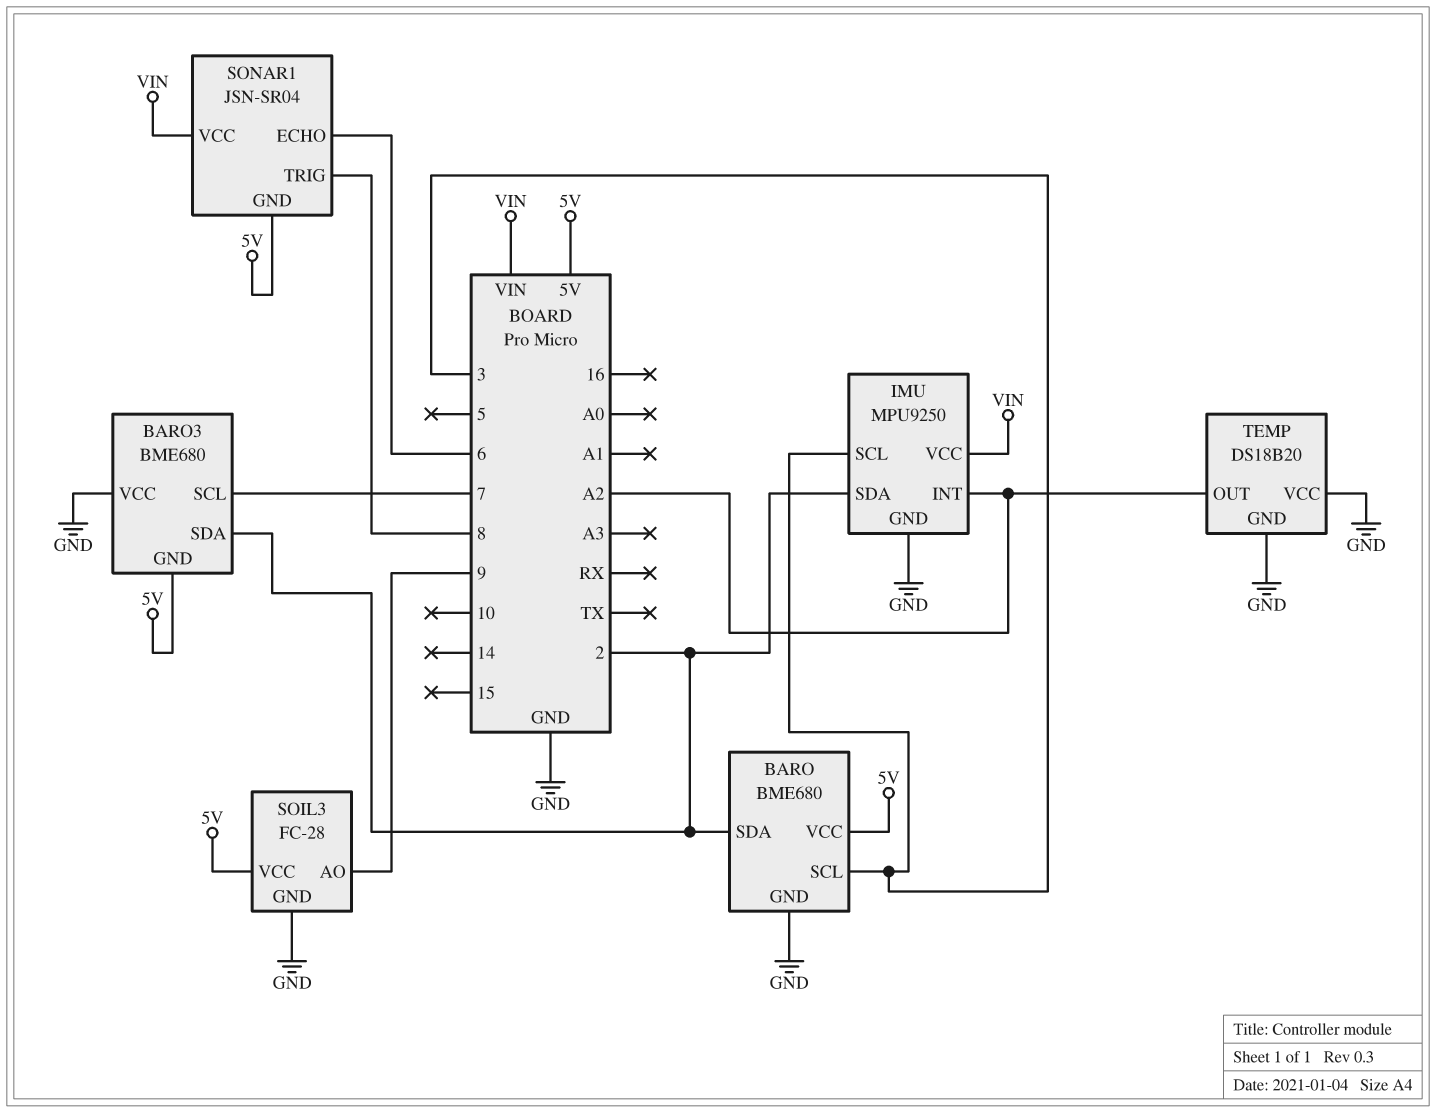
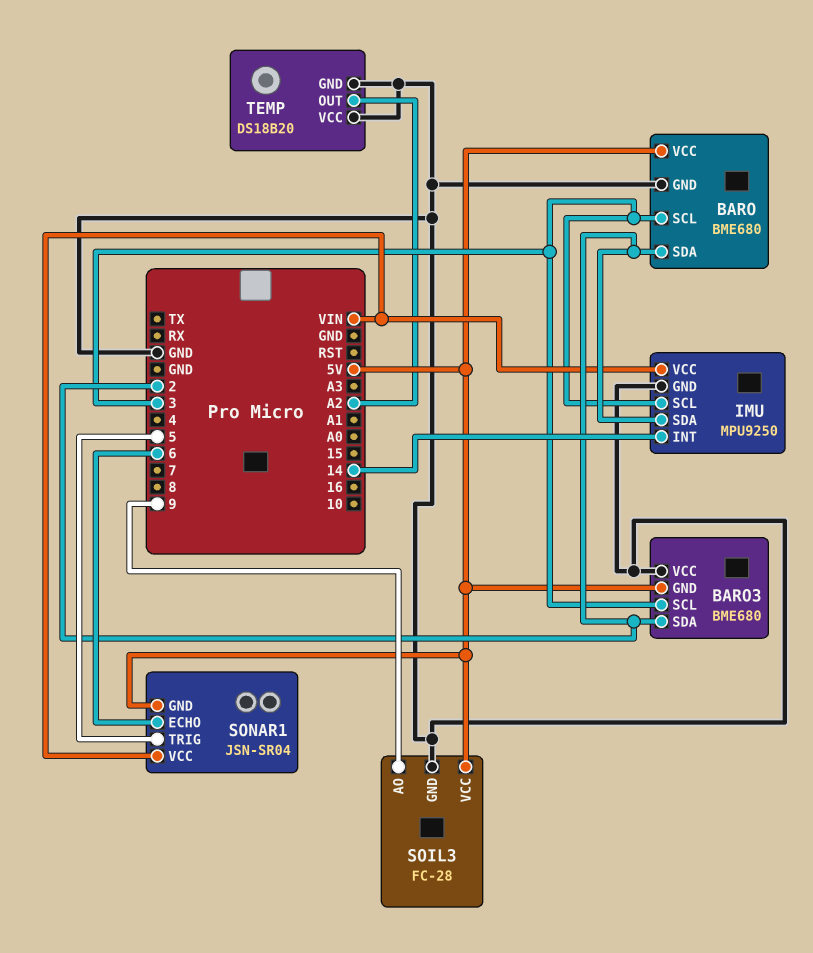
BARO3 pin SCL: 7 -> 3
IMU pin INT: A2 -> 14
SONAR1 pin TRIG: 8 -> 5

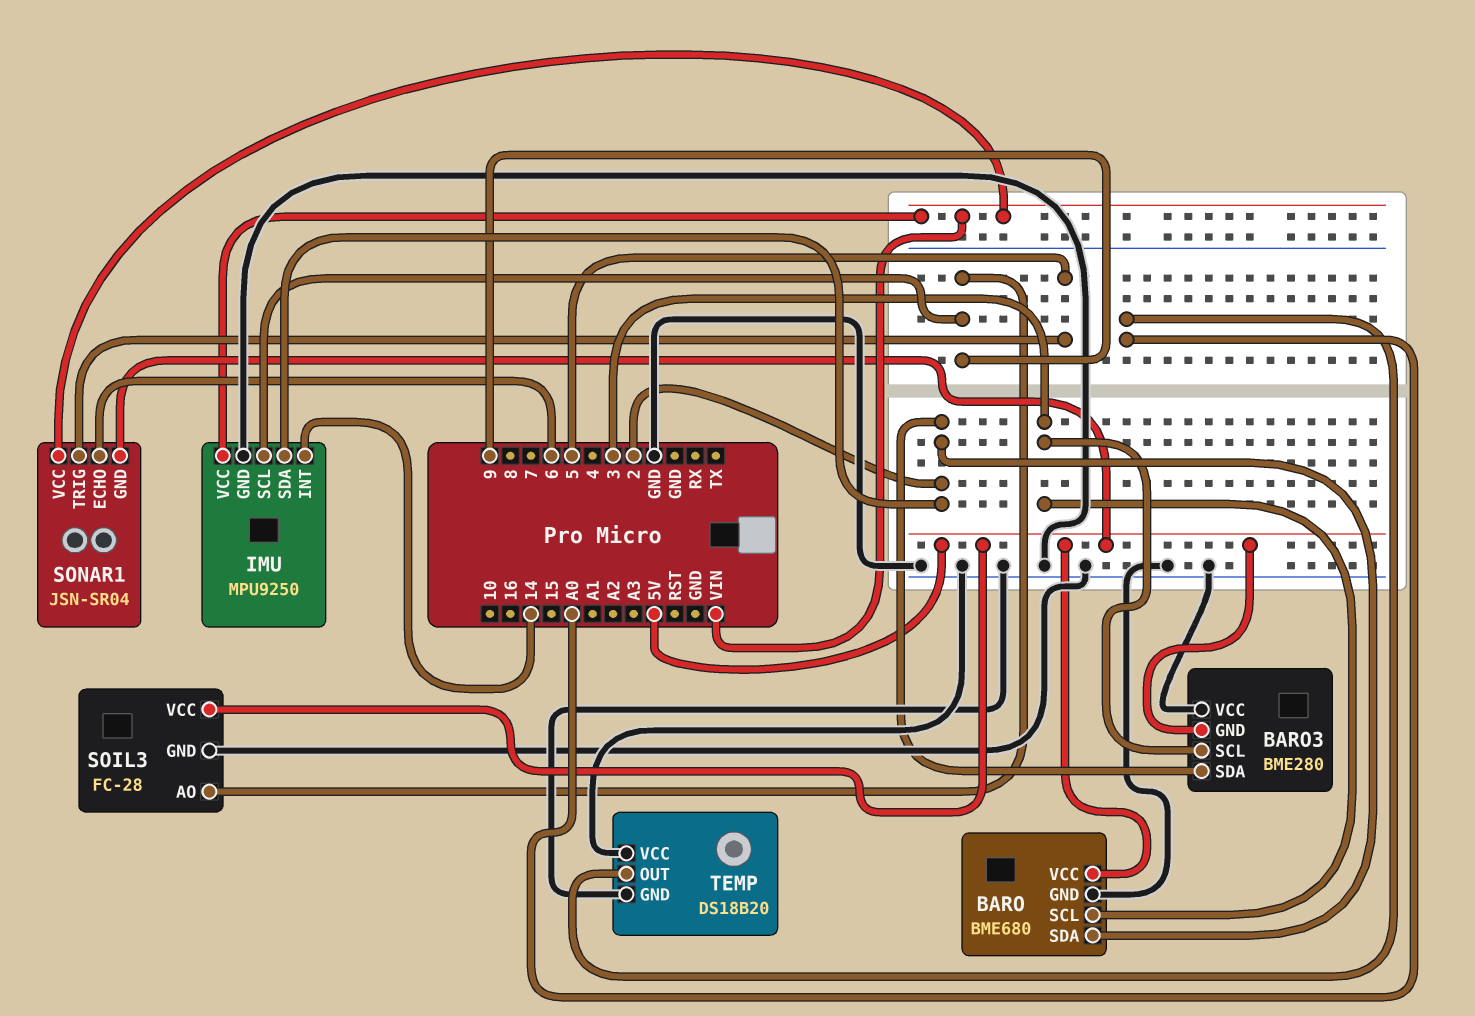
BARO3: BME680 -> BME280
IMU pin SCL: 3 -> 9
TEMP pin OUT: A2 -> A0

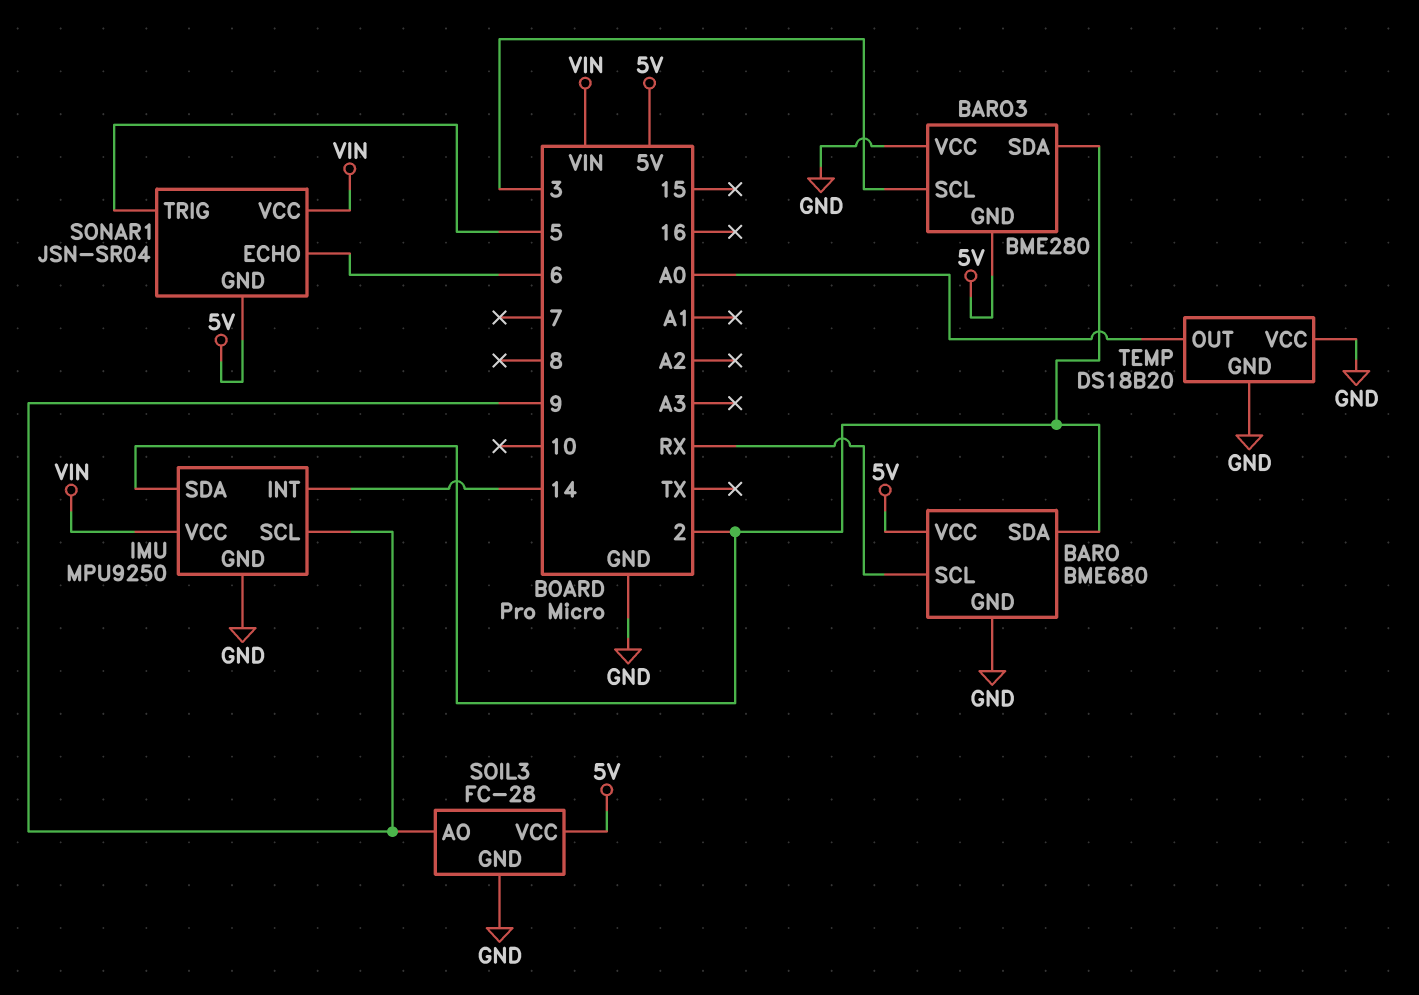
BARO pin SCL: 3 -> RX

